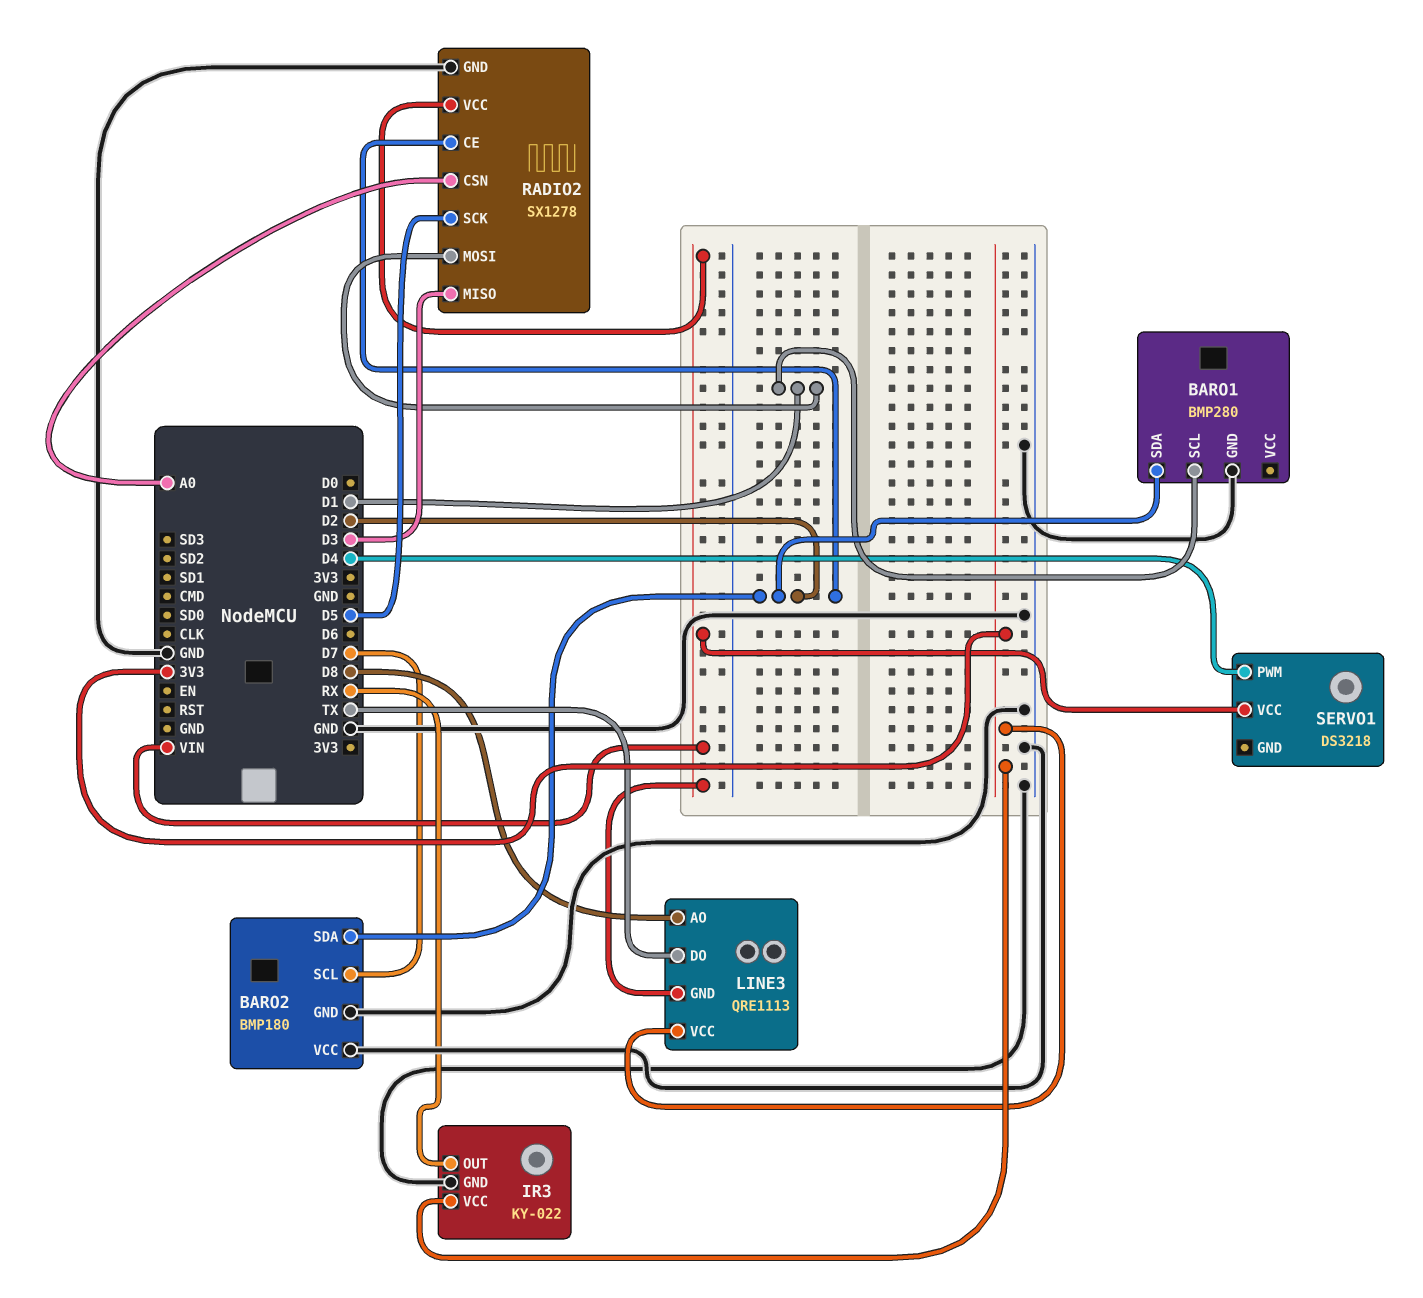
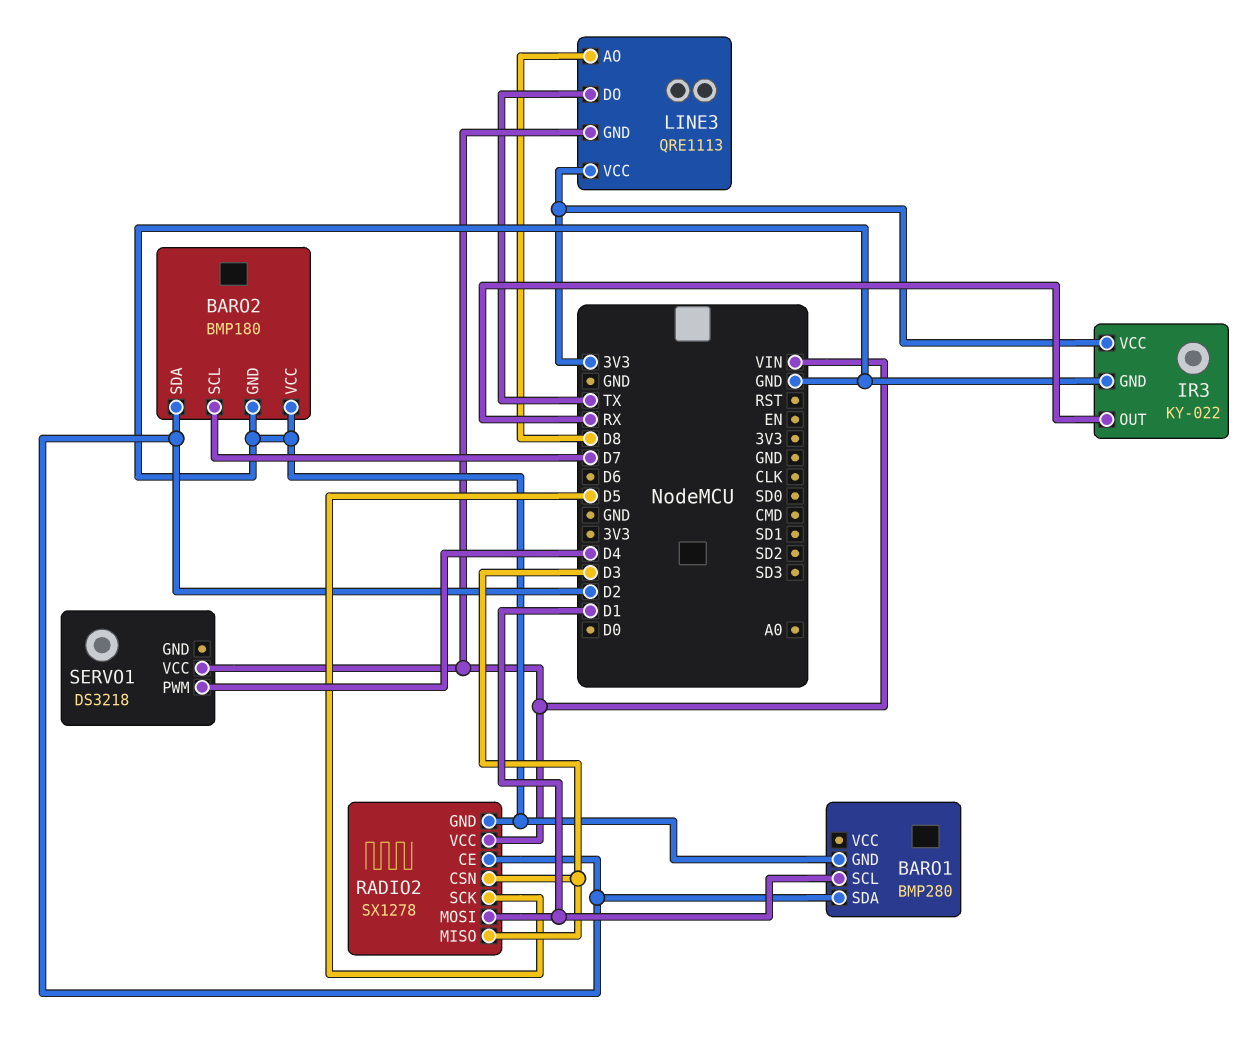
RADIO2 pin CSN: A0 -> D3

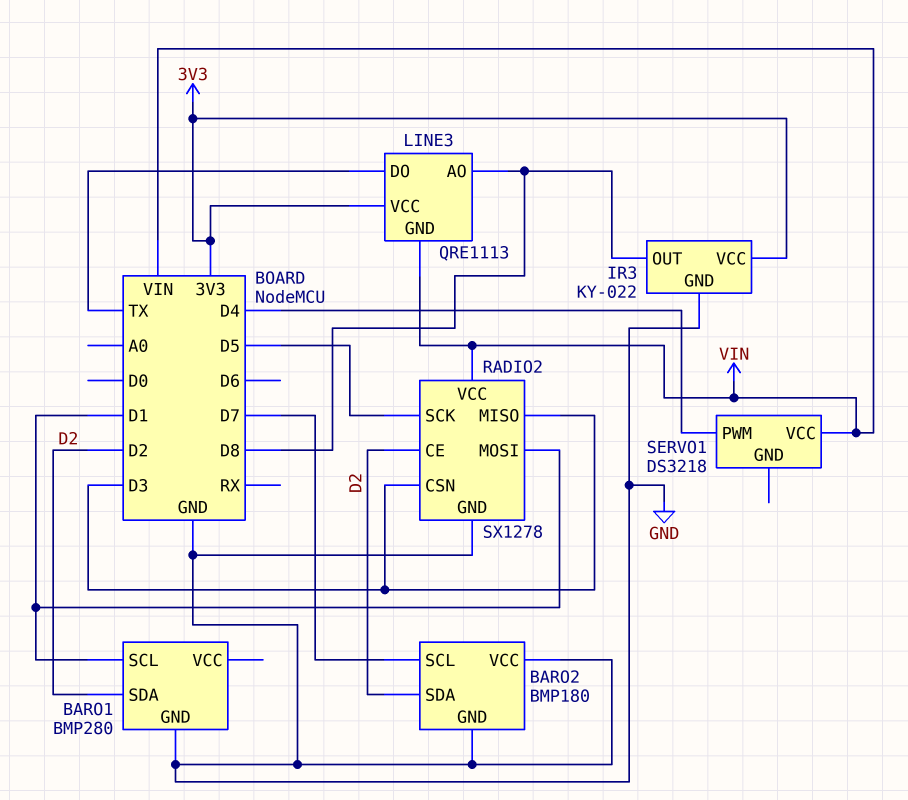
IR3 pin OUT: RX -> D8

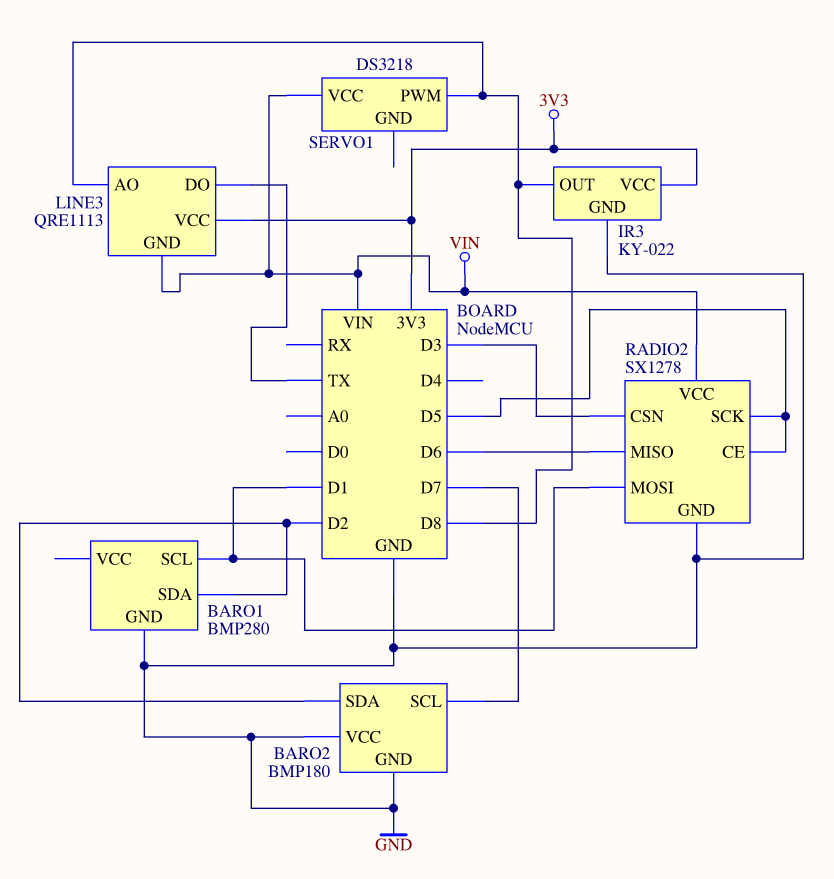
RADIO2 pin CE: D2 -> D5
RADIO2 pin MISO: D3 -> D6
SERVO1 pin PWM: D4 -> D8

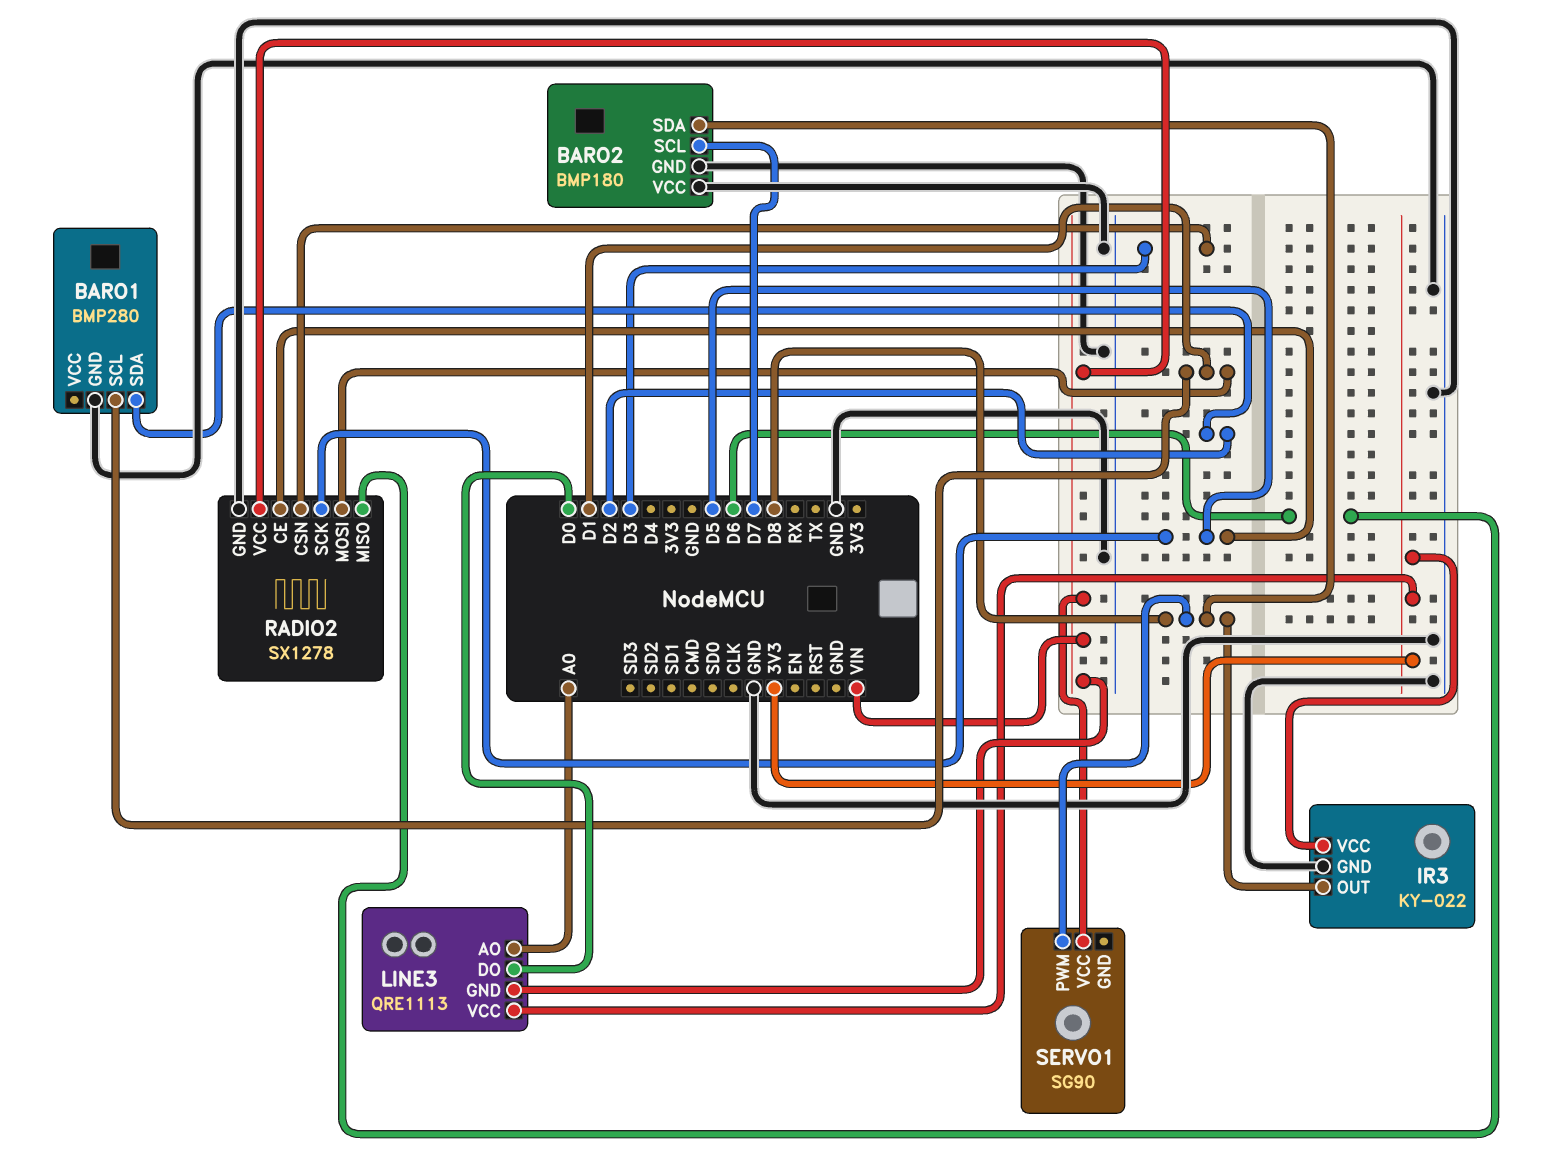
BARO2 pin SDA: D2 -> D8
LINE3 pin AO: D8 -> A0
LINE3 pin DO: TX -> D0
SERVO1: DS3218 -> SG90

